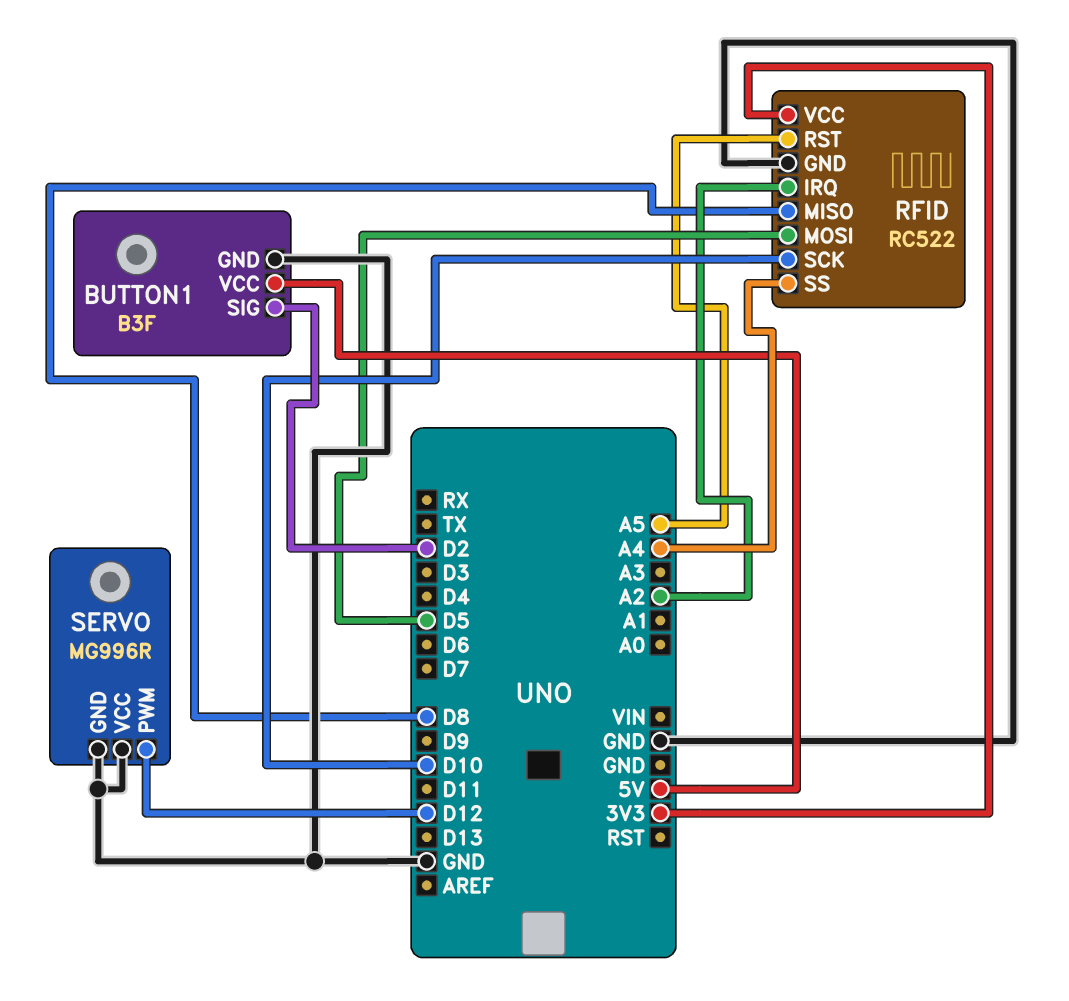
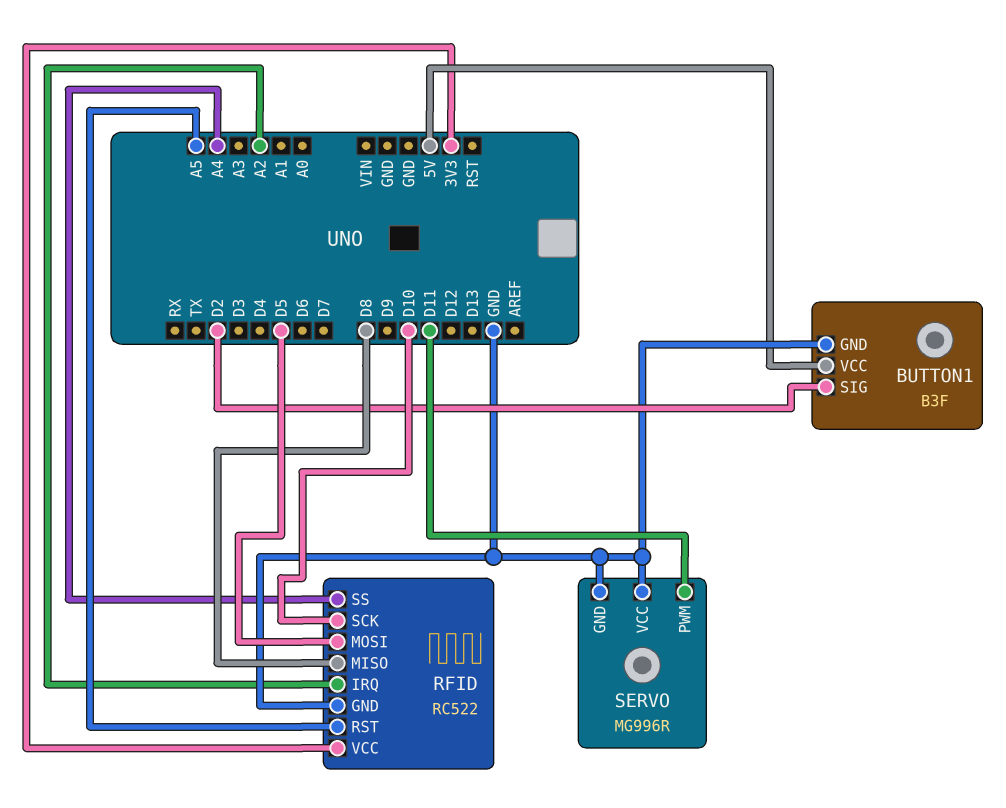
SERVO pin PWM: D12 -> D11

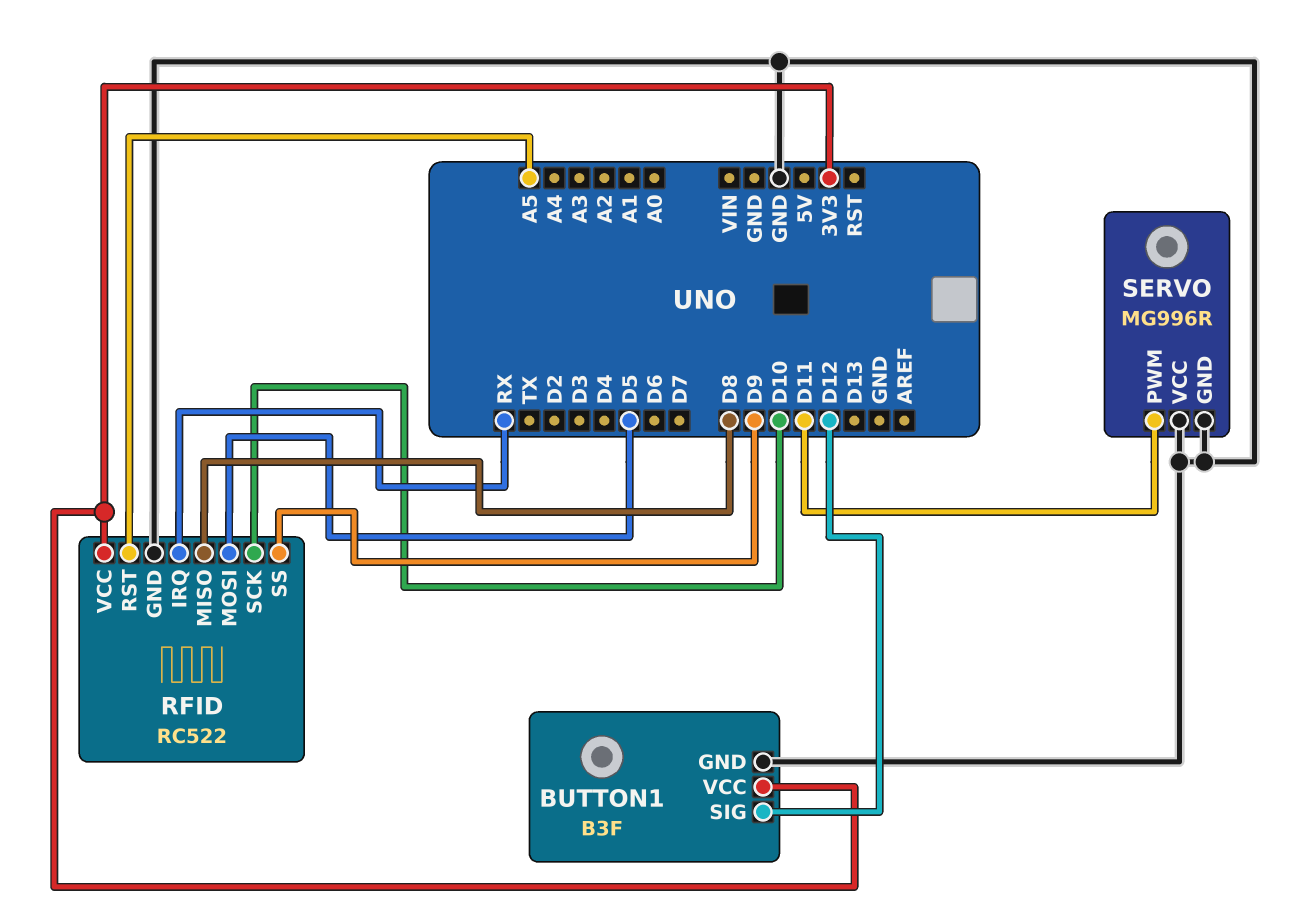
BUTTON1 pin SIG: D2 -> D12
BUTTON1 pin VCC: 5V -> 3V3
RFID pin IRQ: A2 -> RX
RFID pin SS: A4 -> D9

